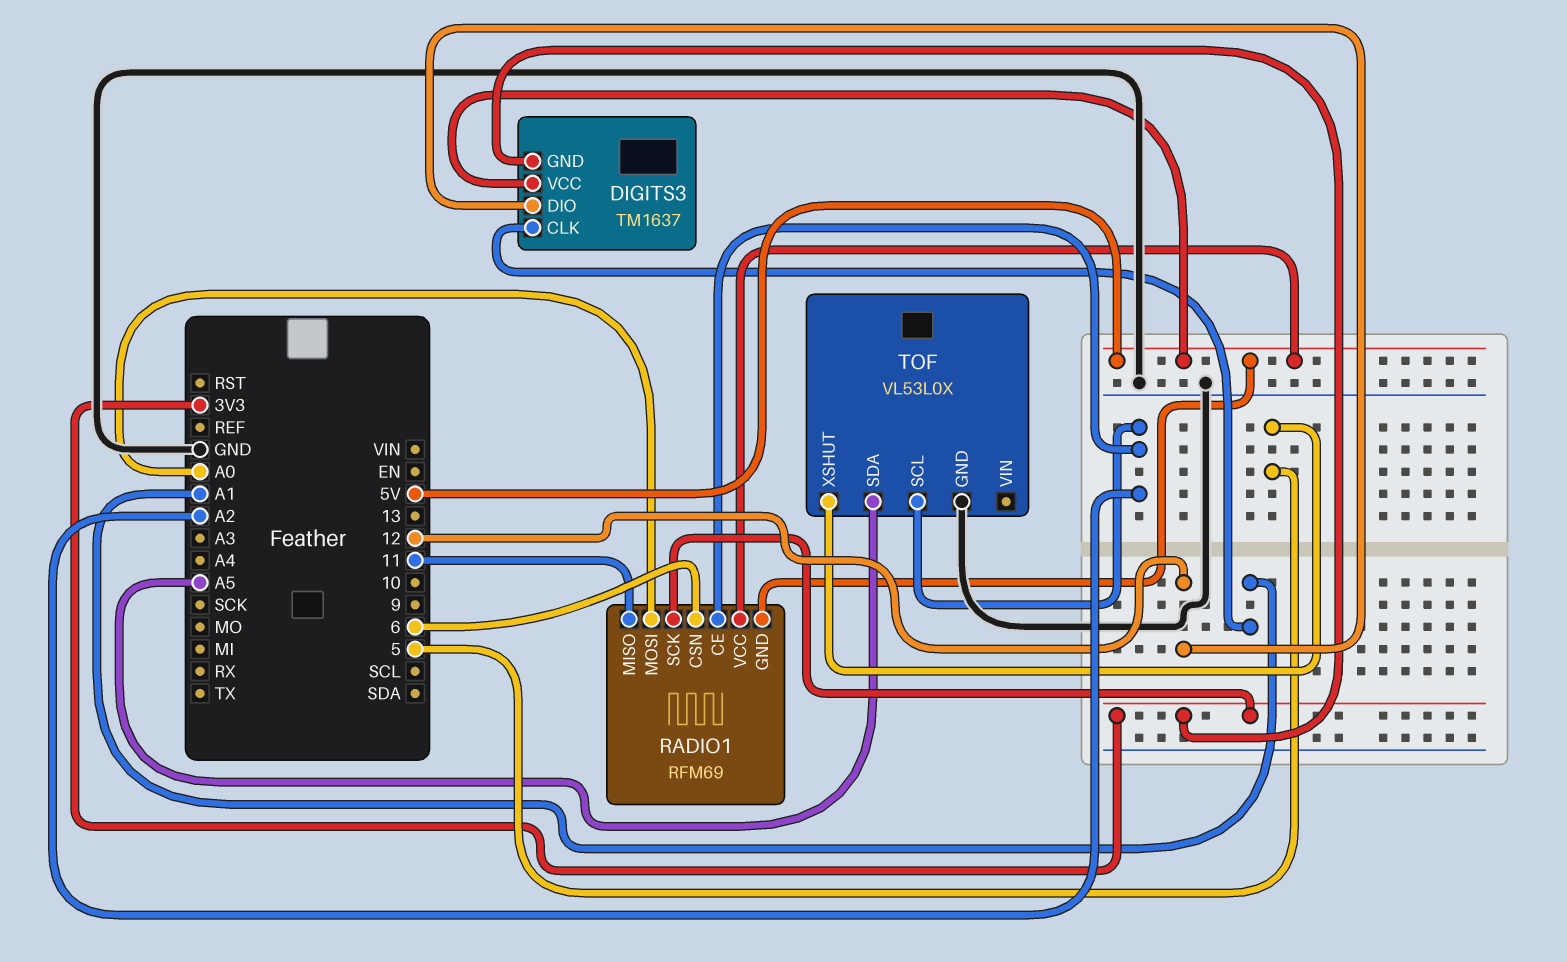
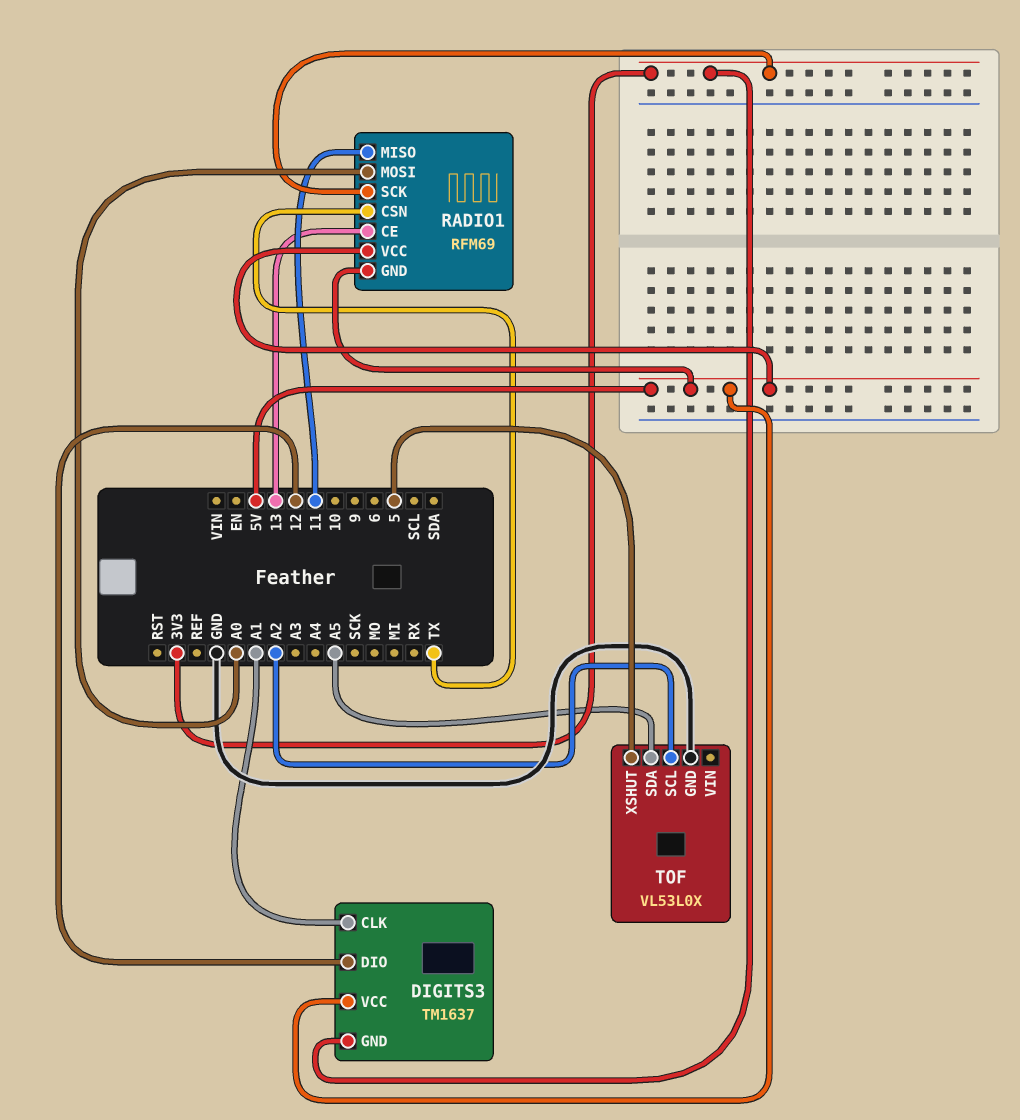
RADIO1 pin CE: A2 -> 13
RADIO1 pin CSN: 6 -> TX

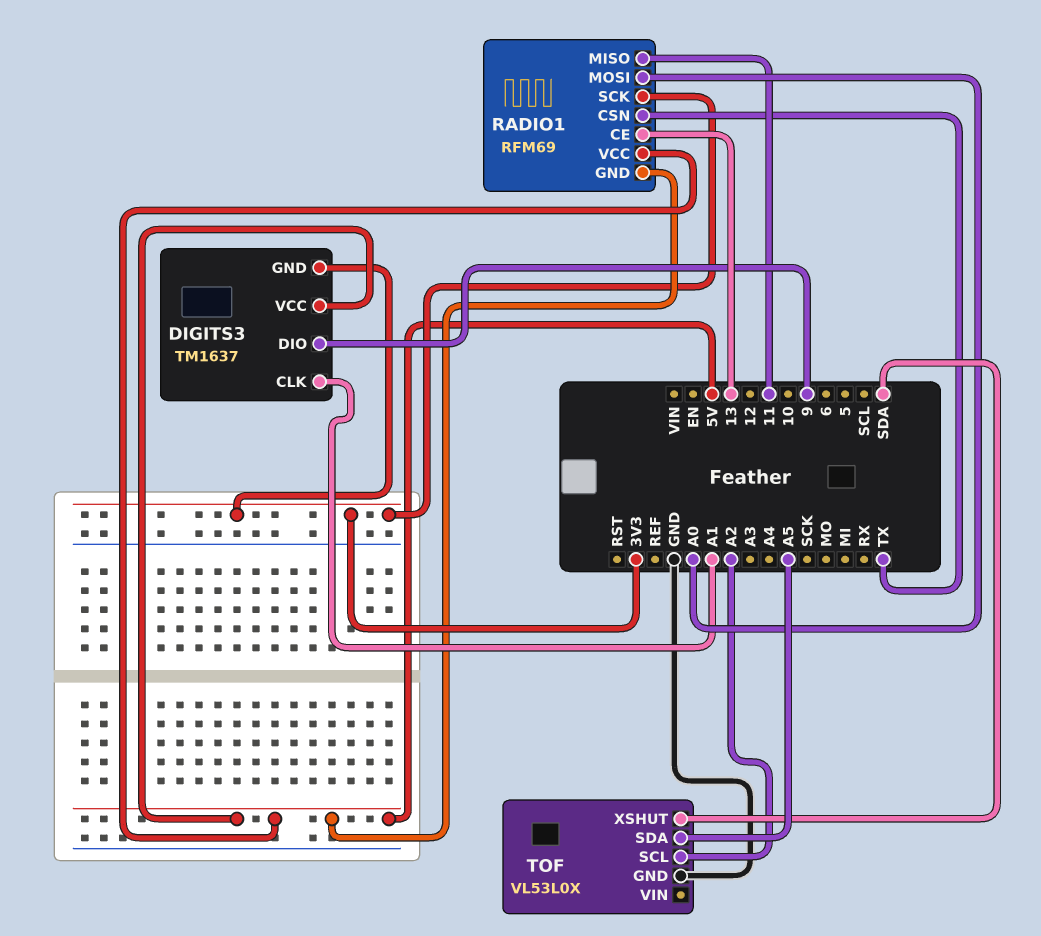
DIGITS3 pin DIO: 12 -> 9
TOF pin XSHUT: 5 -> SDA

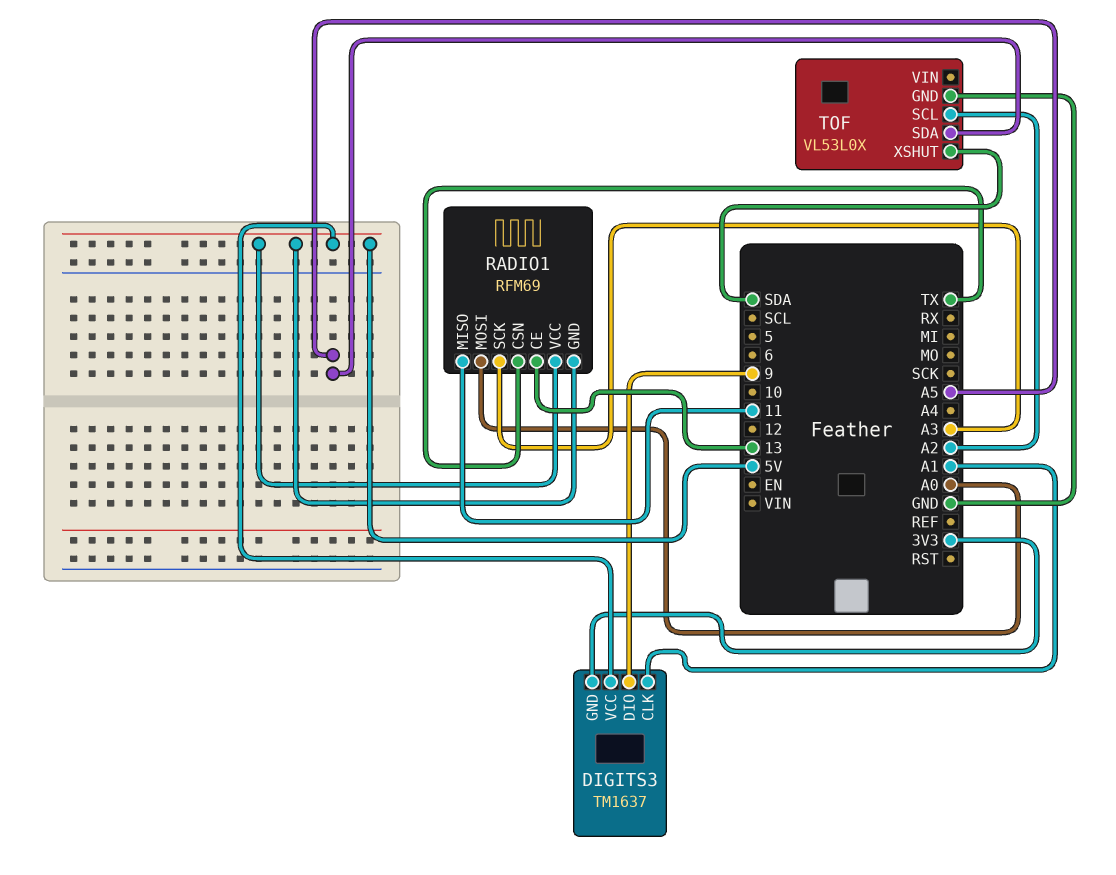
RADIO1 pin SCK: 3V3 -> A3

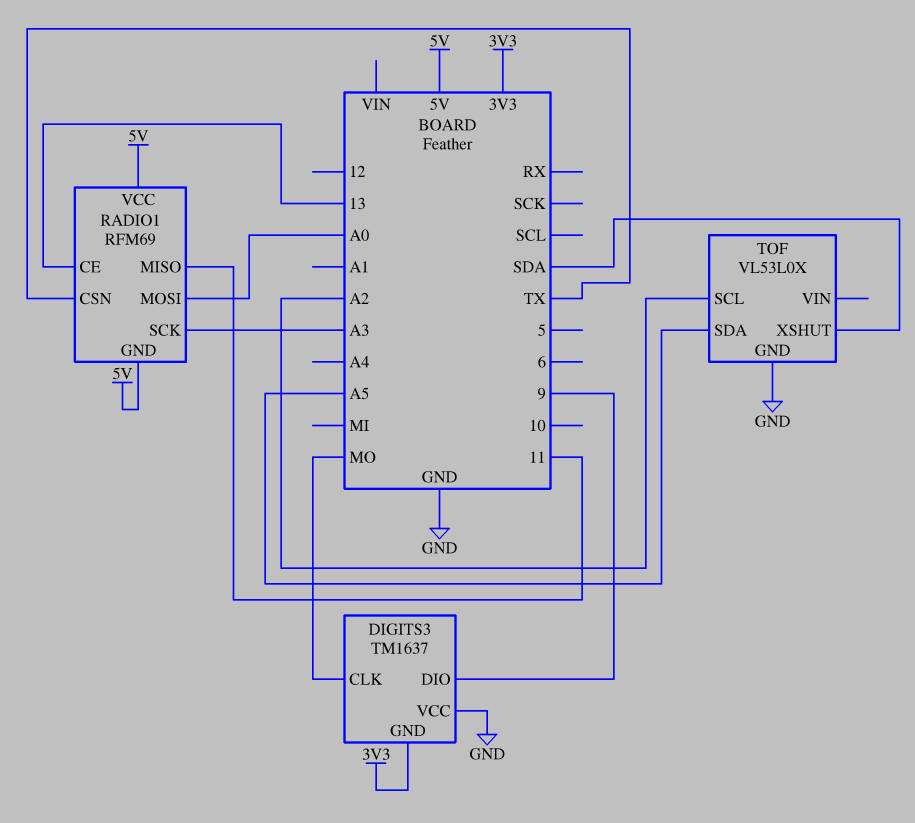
DIGITS3 pin CLK: A1 -> MO
DIGITS3 pin VCC: 5V -> GND

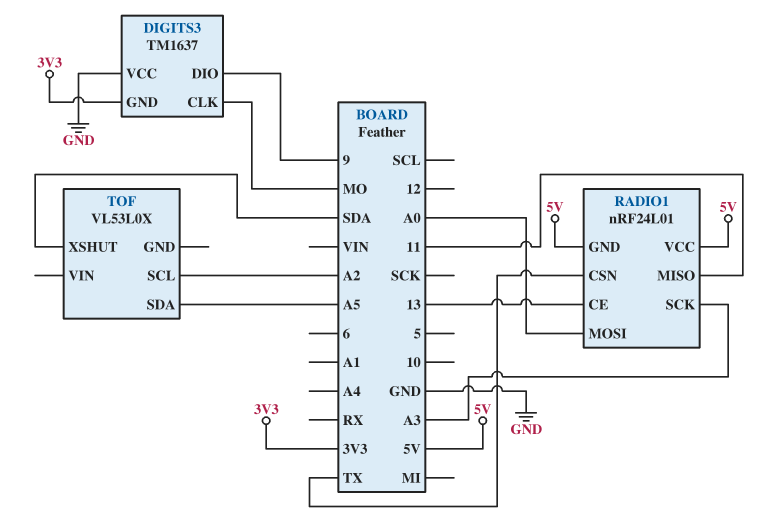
RADIO1: RFM69 -> nRF24L01
TOF pin GND: GND -> none

